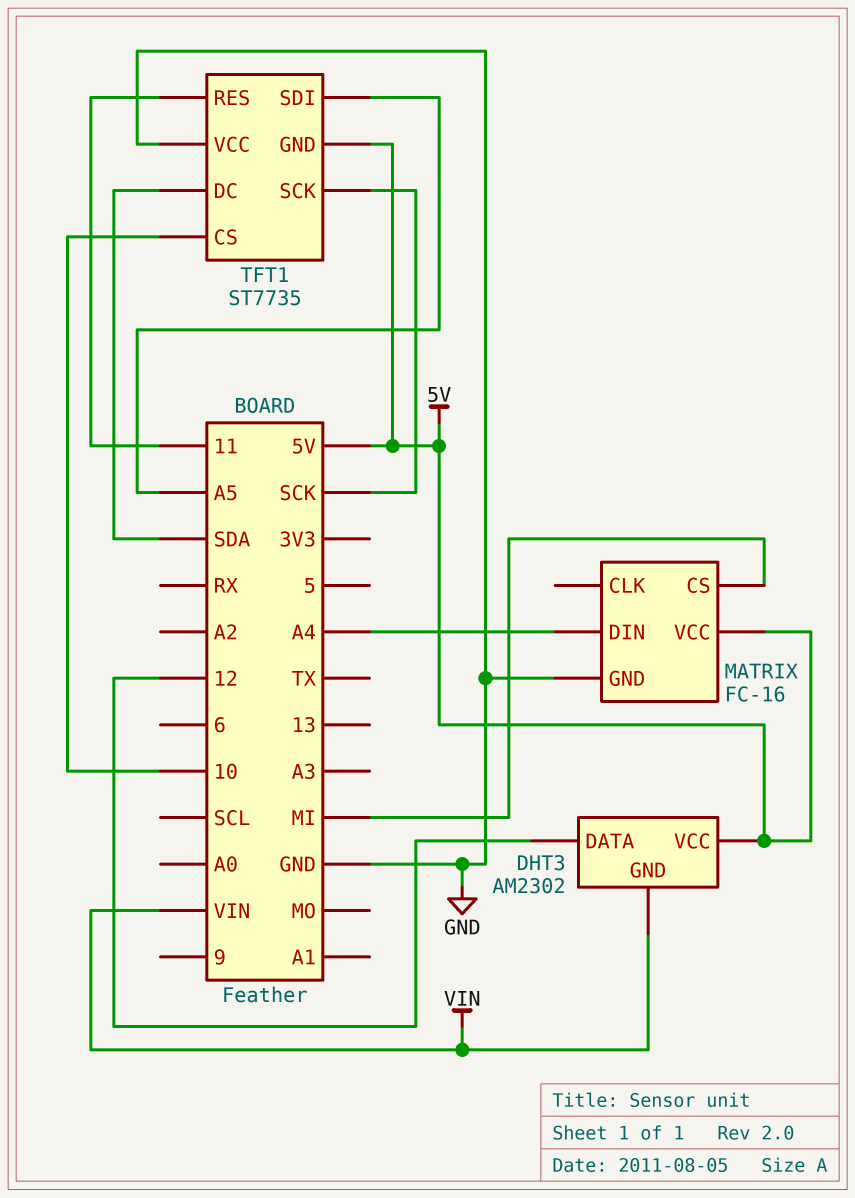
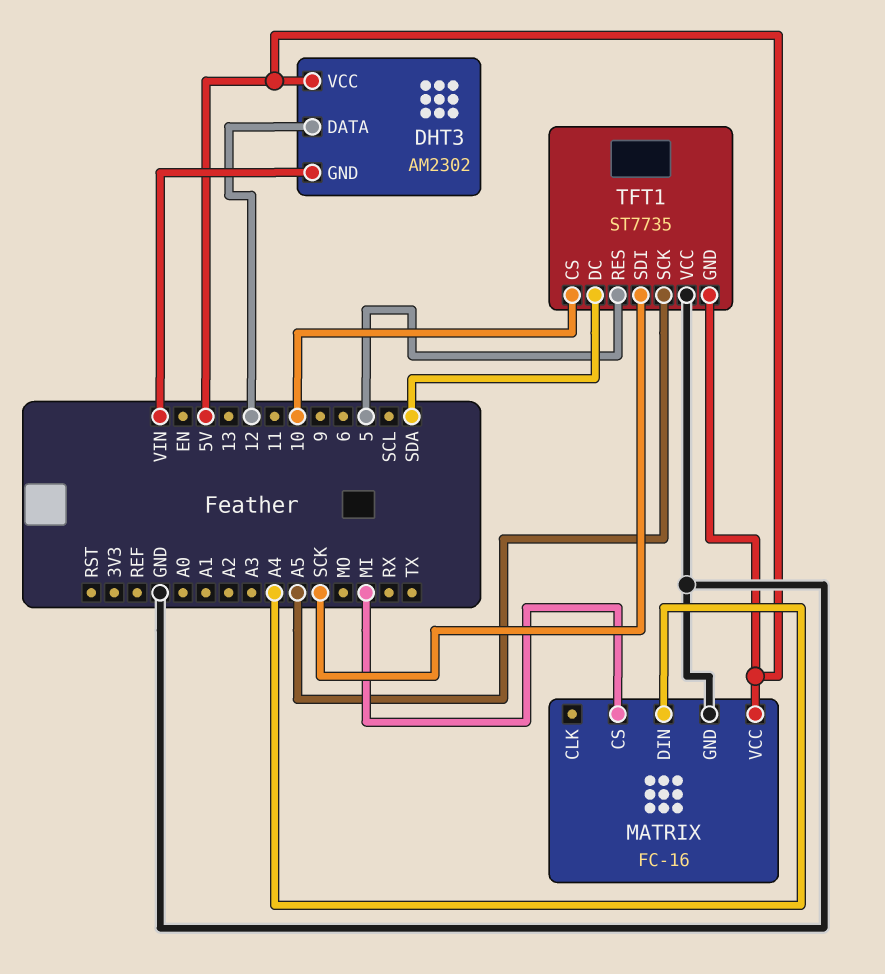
TFT1 pin RES: 11 -> 5
TFT1 pin SCK: SCK -> A5
TFT1 pin SDI: A5 -> SCK

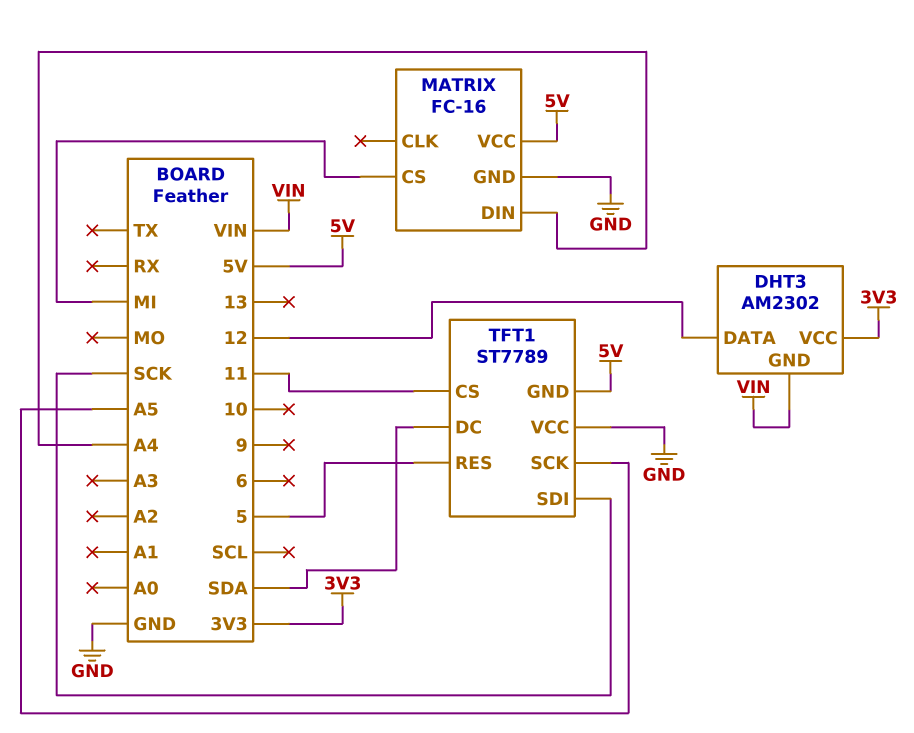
DHT3 pin VCC: 5V -> 3V3
TFT1: ST7735 -> ST7789
TFT1 pin CS: 10 -> 11

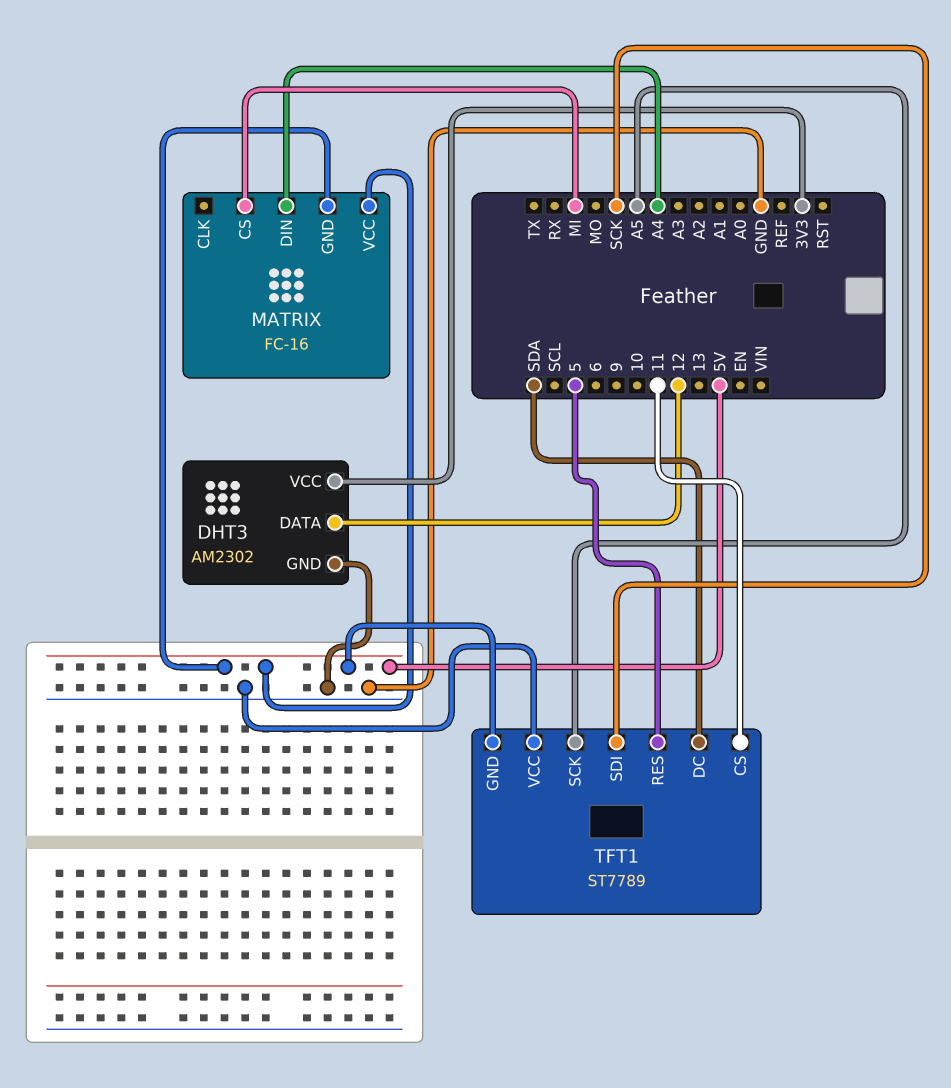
DHT3 pin GND: VIN -> GND
MATRIX pin GND: GND -> 5V

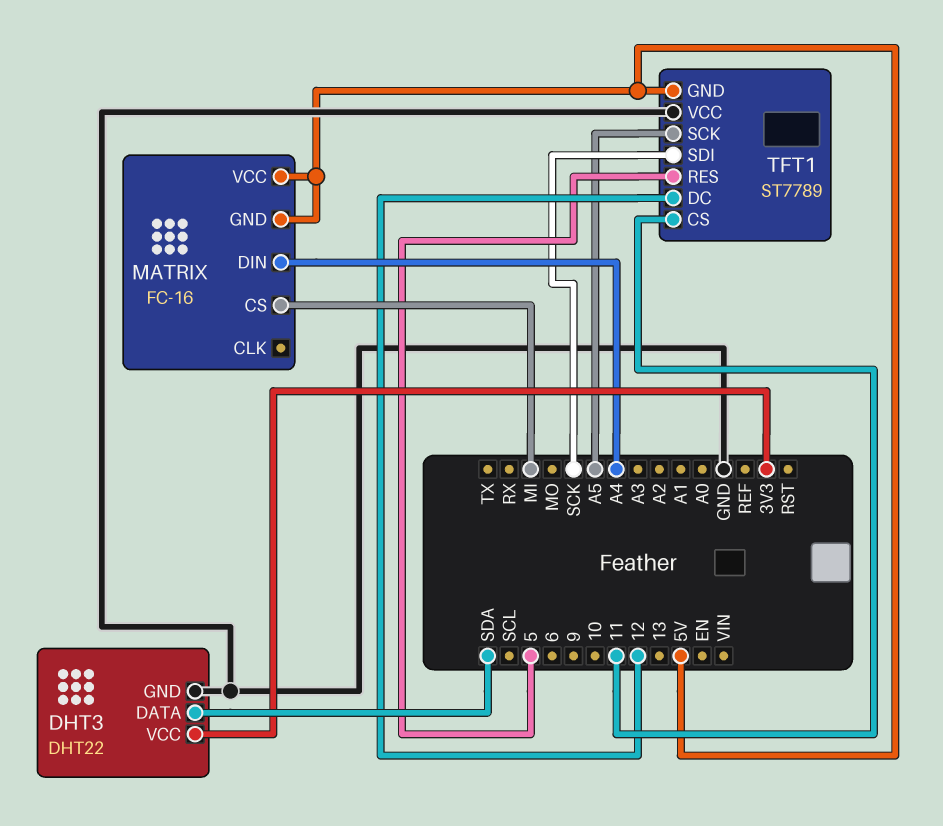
DHT3: AM2302 -> DHT22
DHT3 pin DATA: 12 -> SDA
TFT1 pin DC: SDA -> 12

